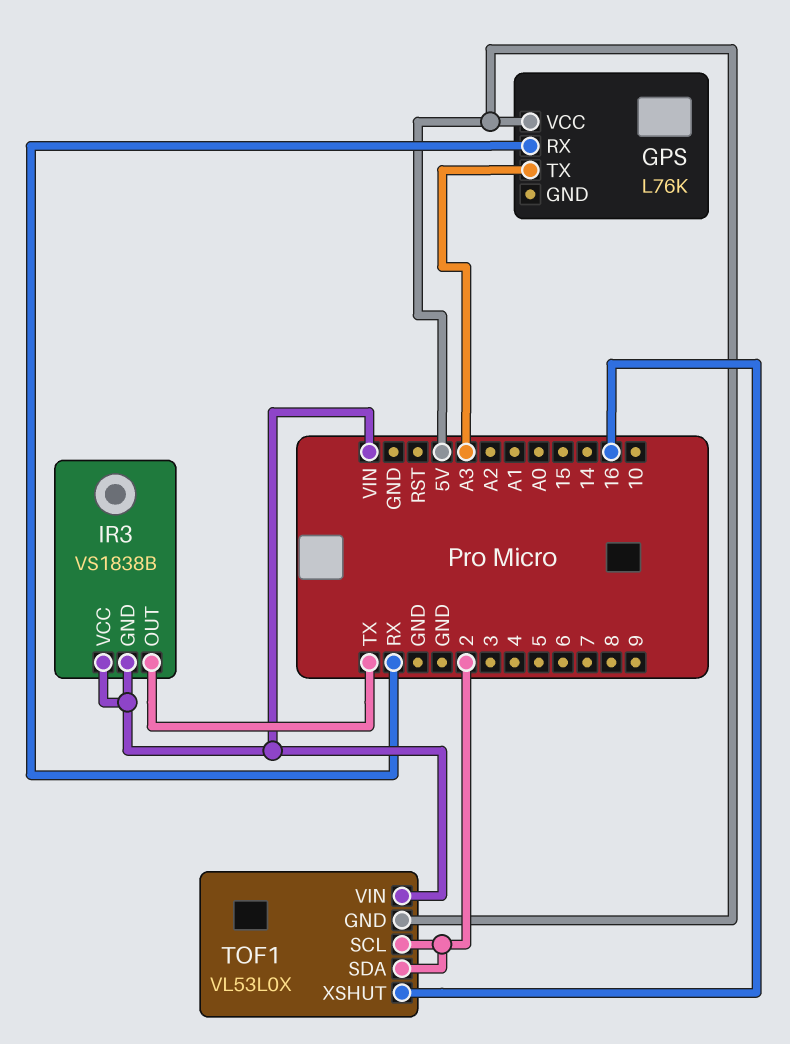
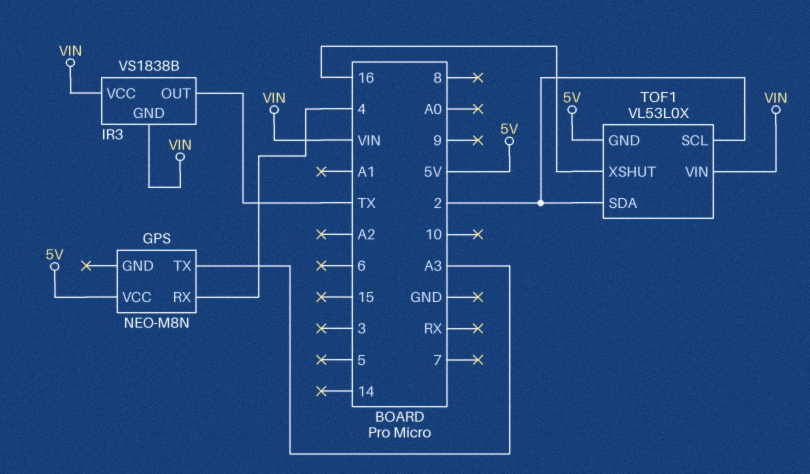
GPS: L76K -> NEO-M8N
GPS pin RX: RX -> 4

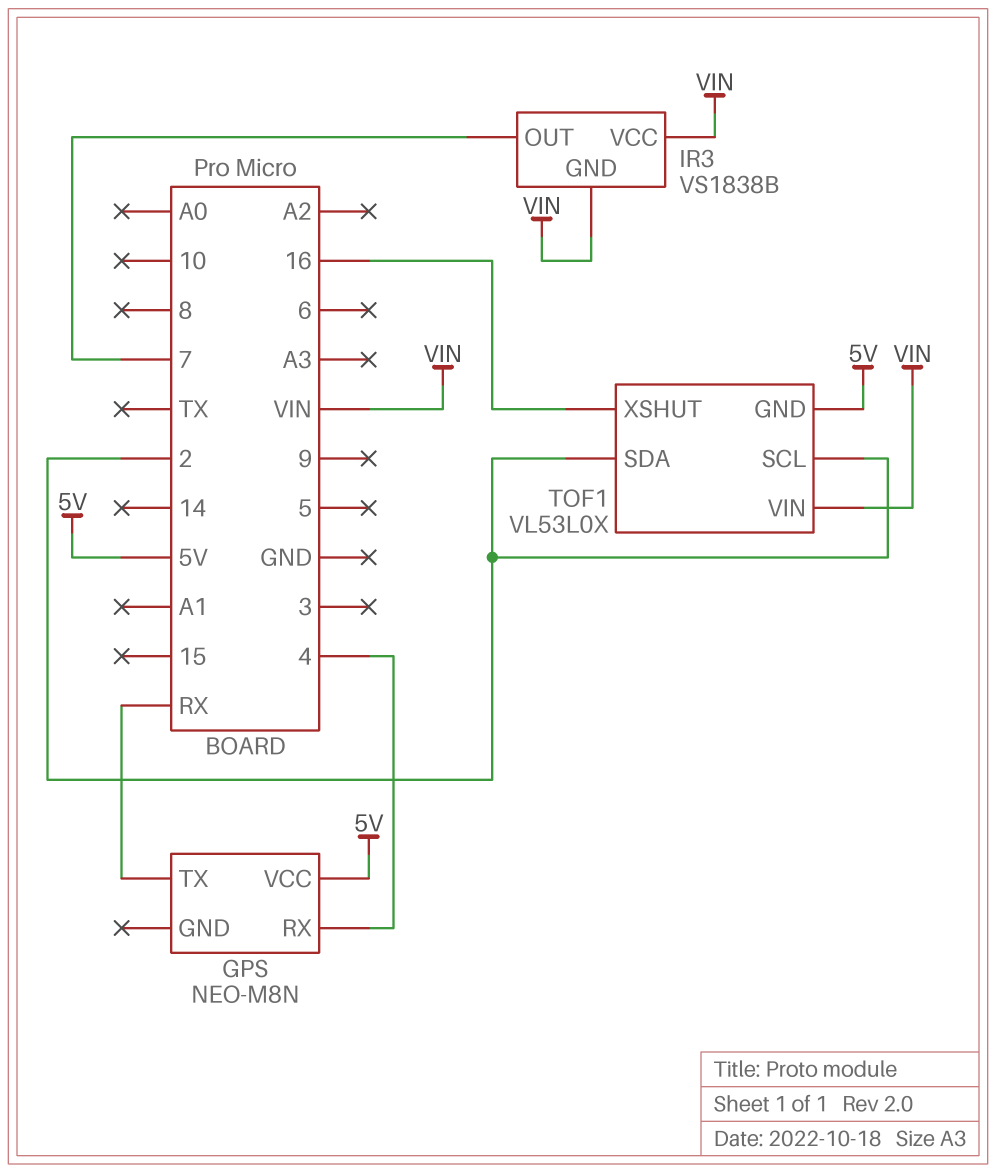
GPS pin TX: A3 -> RX
IR3 pin OUT: TX -> 7

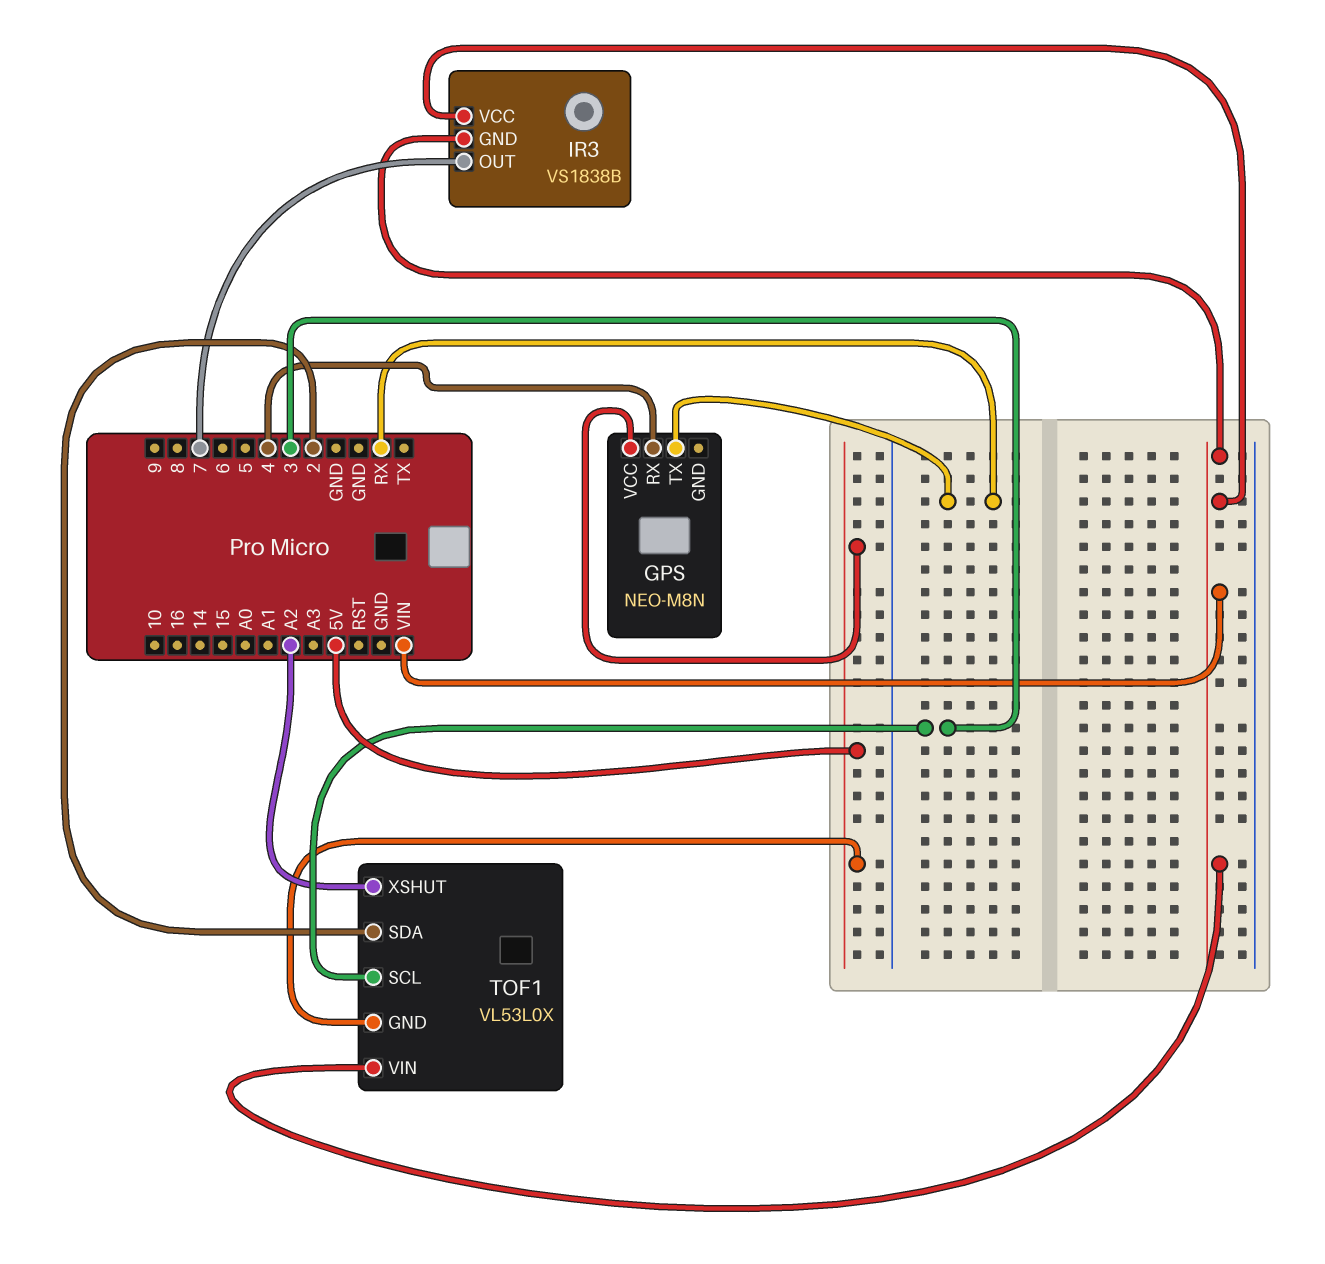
TOF1 pin SCL: 2 -> 3
TOF1 pin XSHUT: 16 -> A2

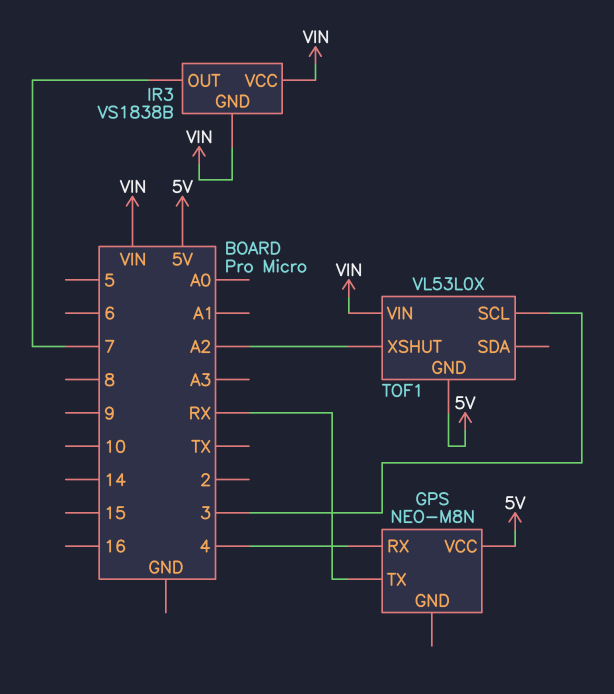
TOF1 pin SDA: 2 -> none

